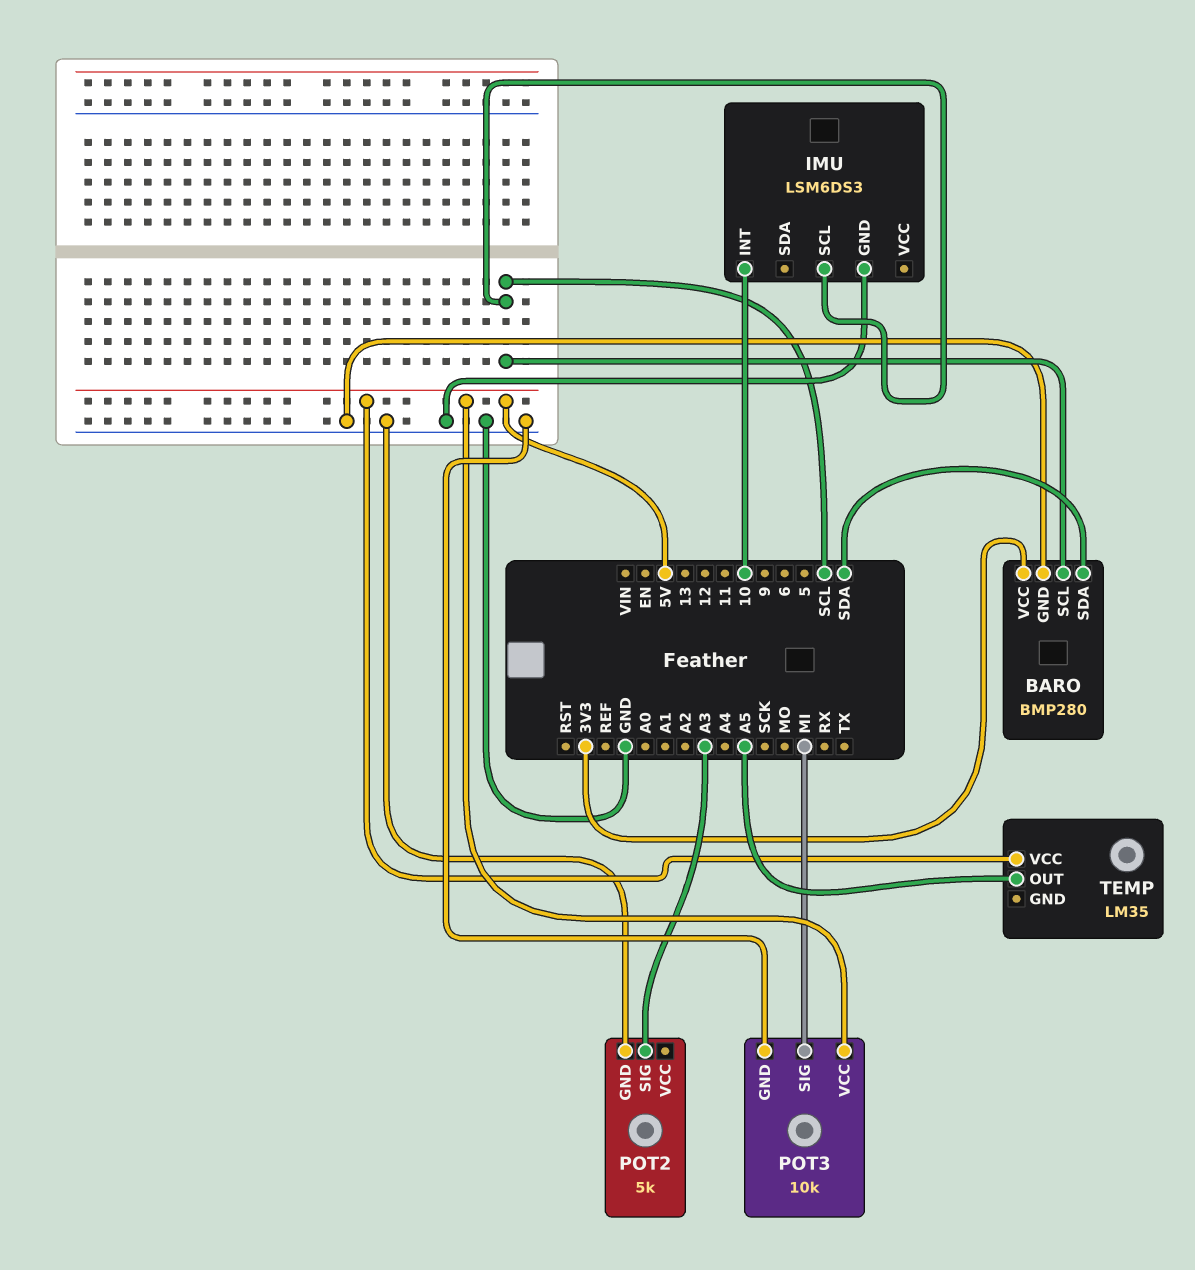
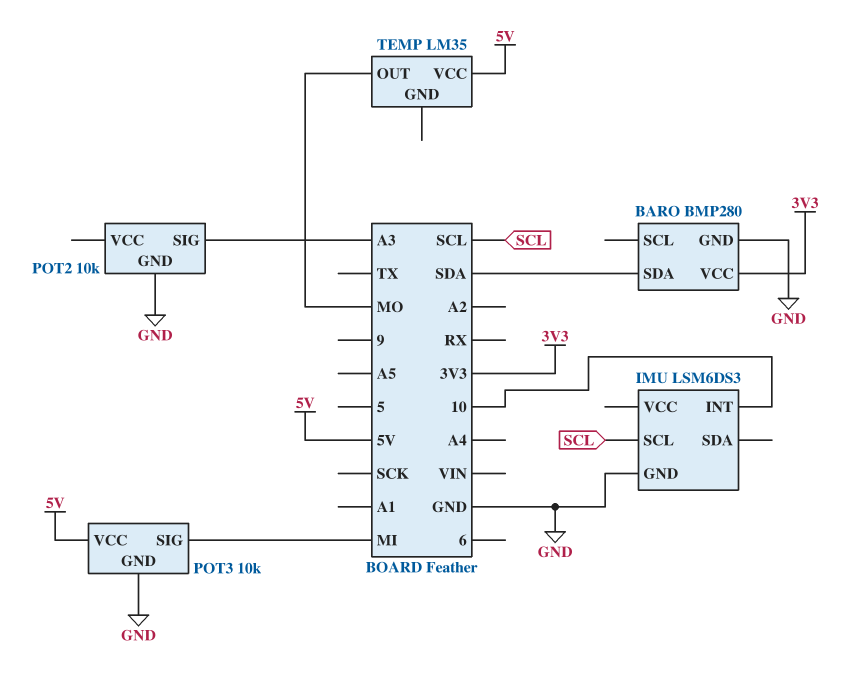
BARO pin SCL: SCL -> none
POT2: 5k -> 10k
TEMP pin OUT: A5 -> MO

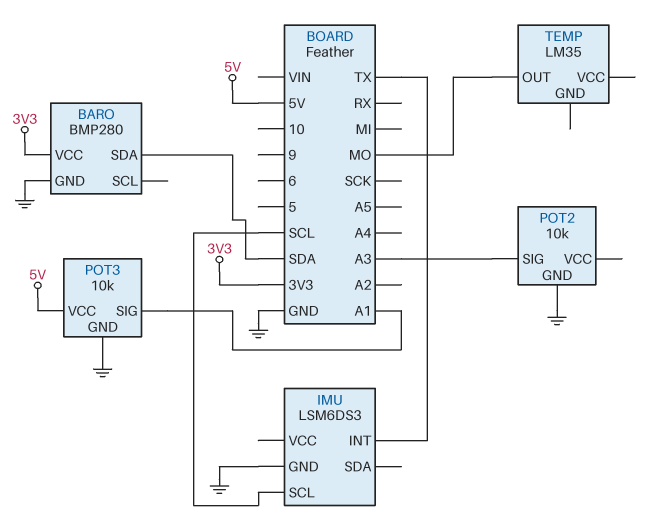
IMU pin INT: 10 -> TX
POT3 pin SIG: MI -> A1
TEMP pin VCC: 5V -> none

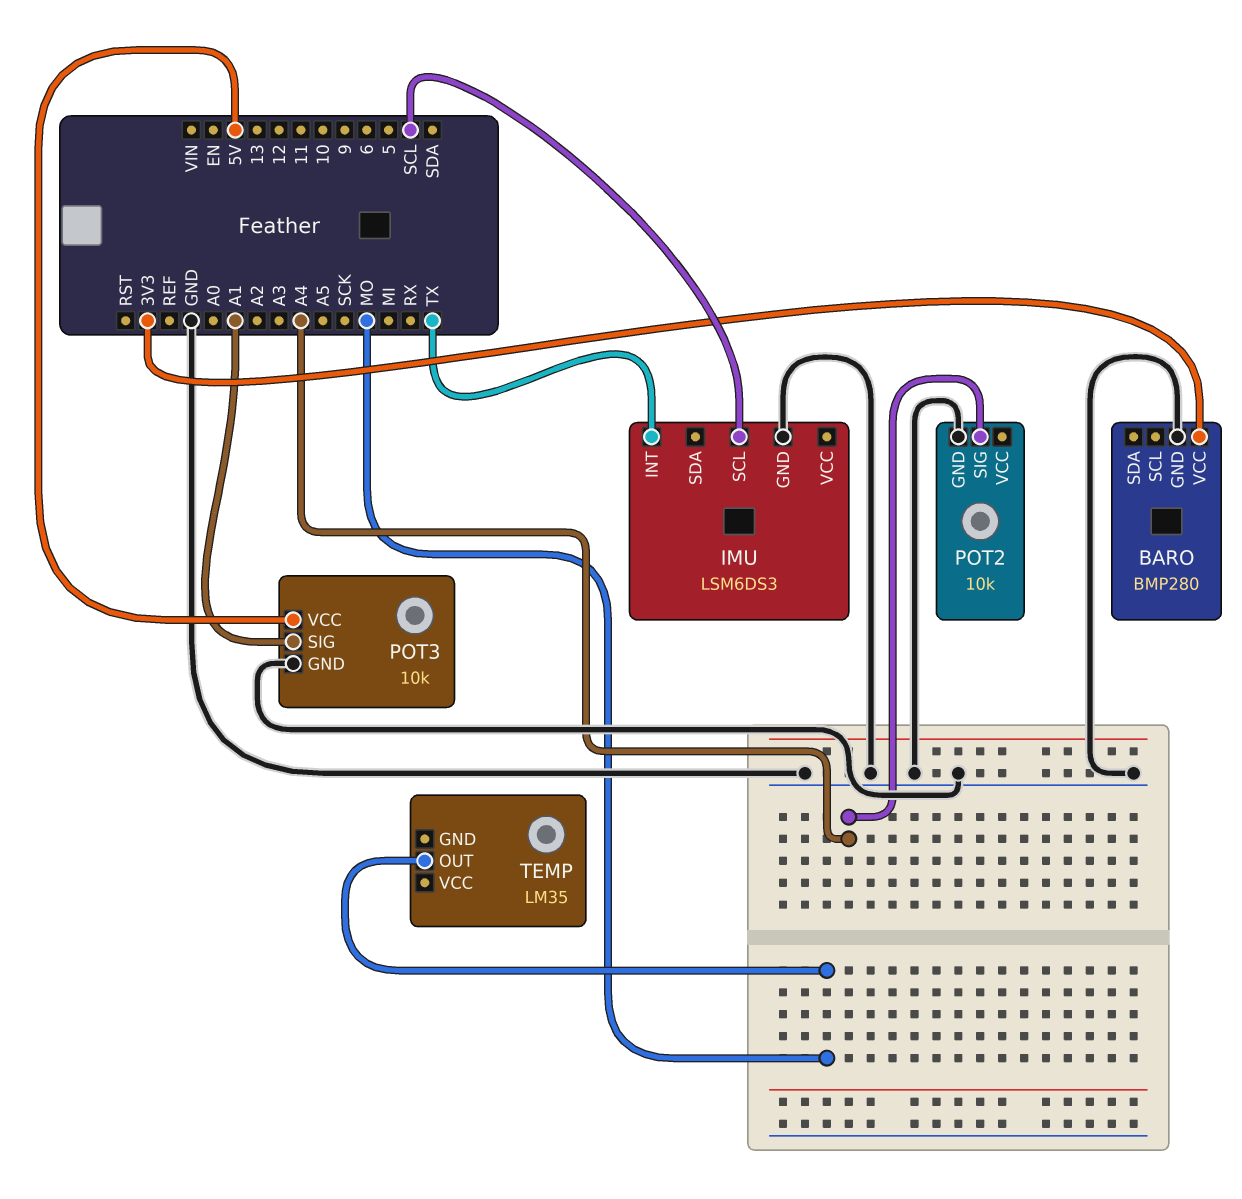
BARO pin SDA: SDA -> none
POT2 pin SIG: A3 -> A4

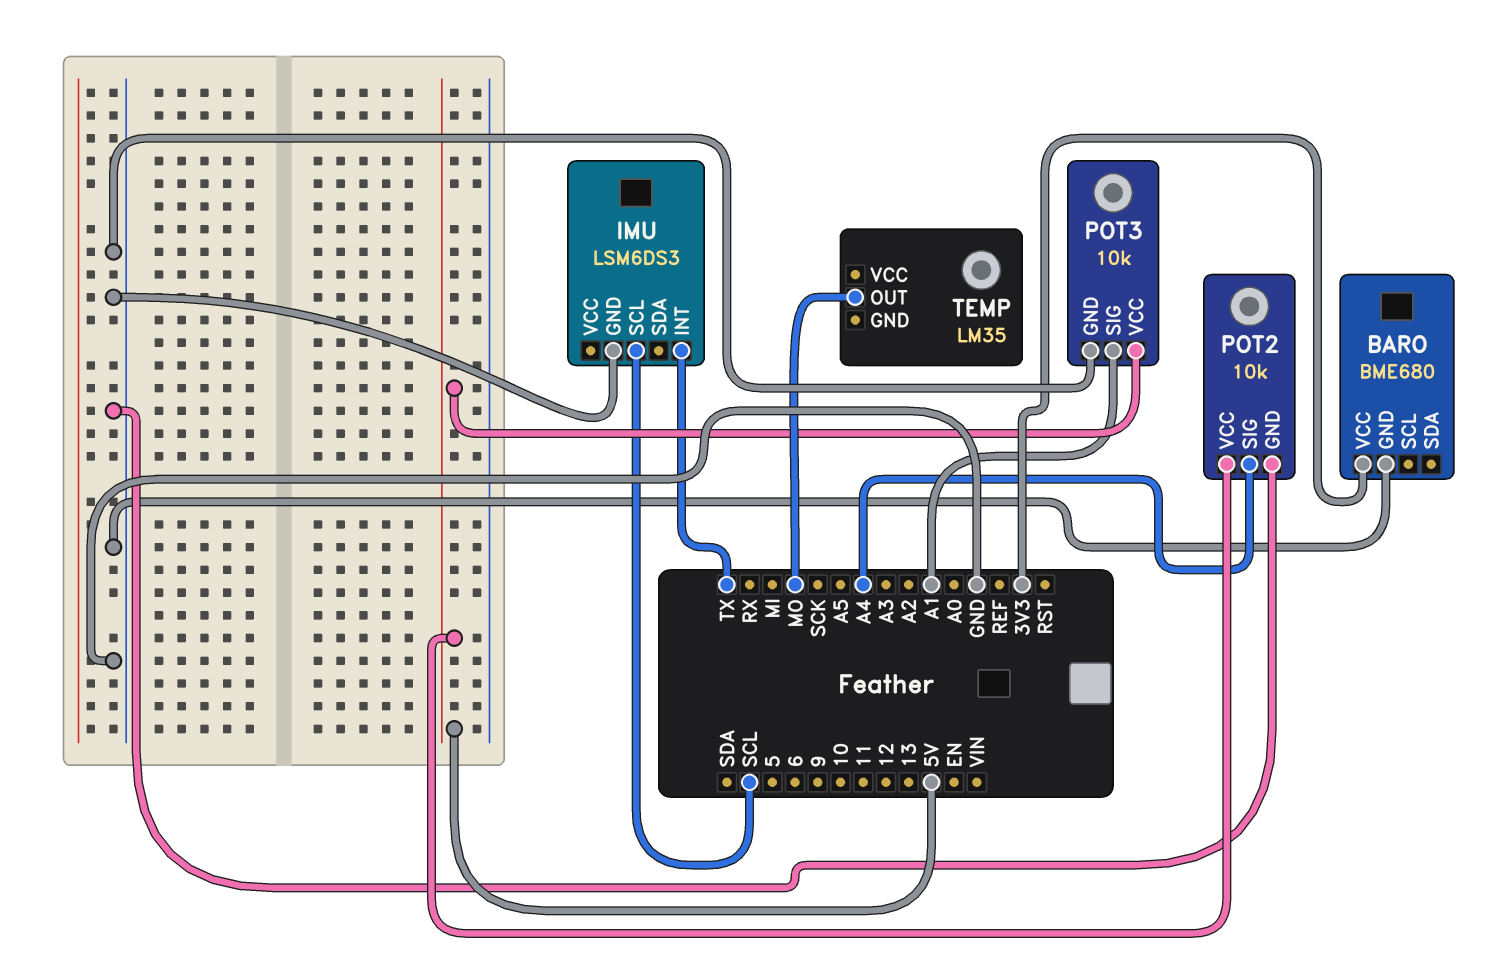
BARO: BMP280 -> BME680
POT2 pin VCC: none -> 5V

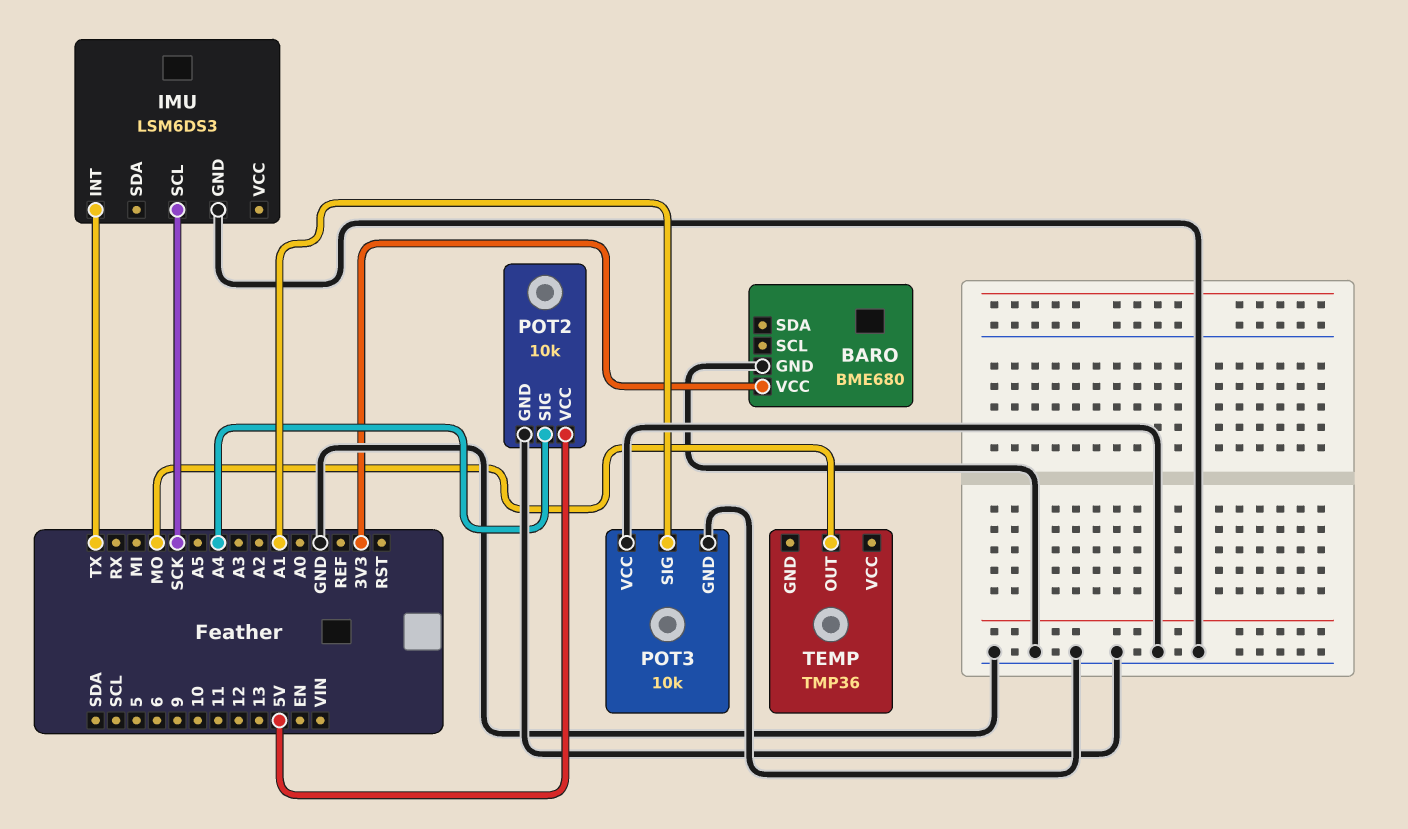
IMU pin SCL: SCL -> SCK
POT3 pin VCC: 5V -> GND
TEMP: LM35 -> TMP36

